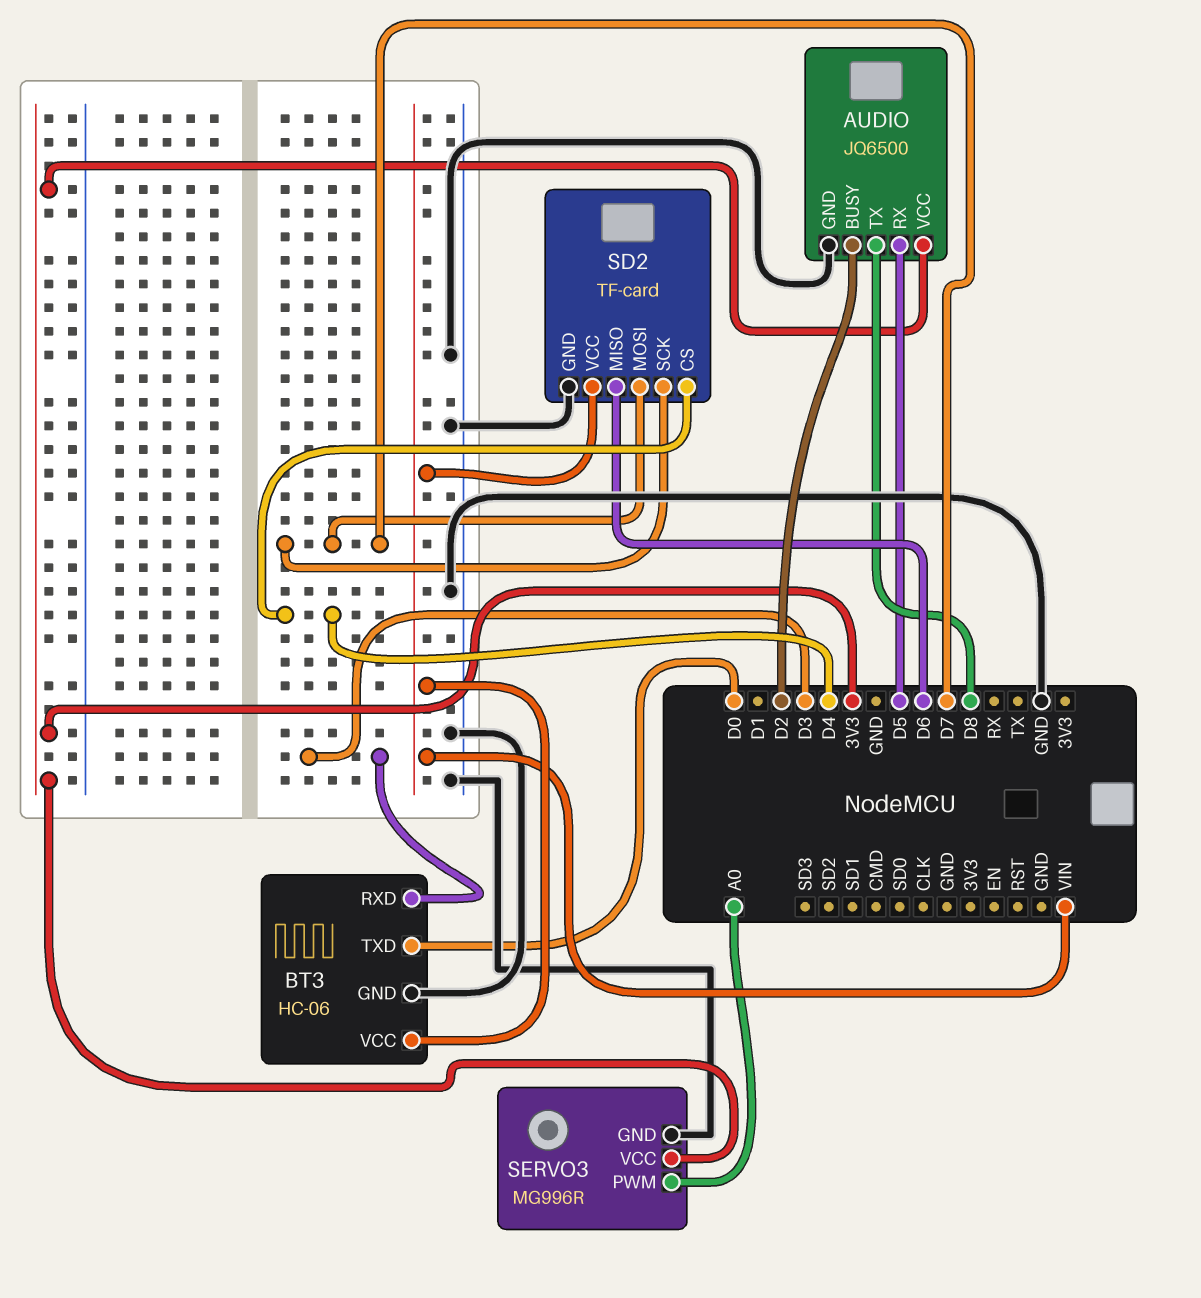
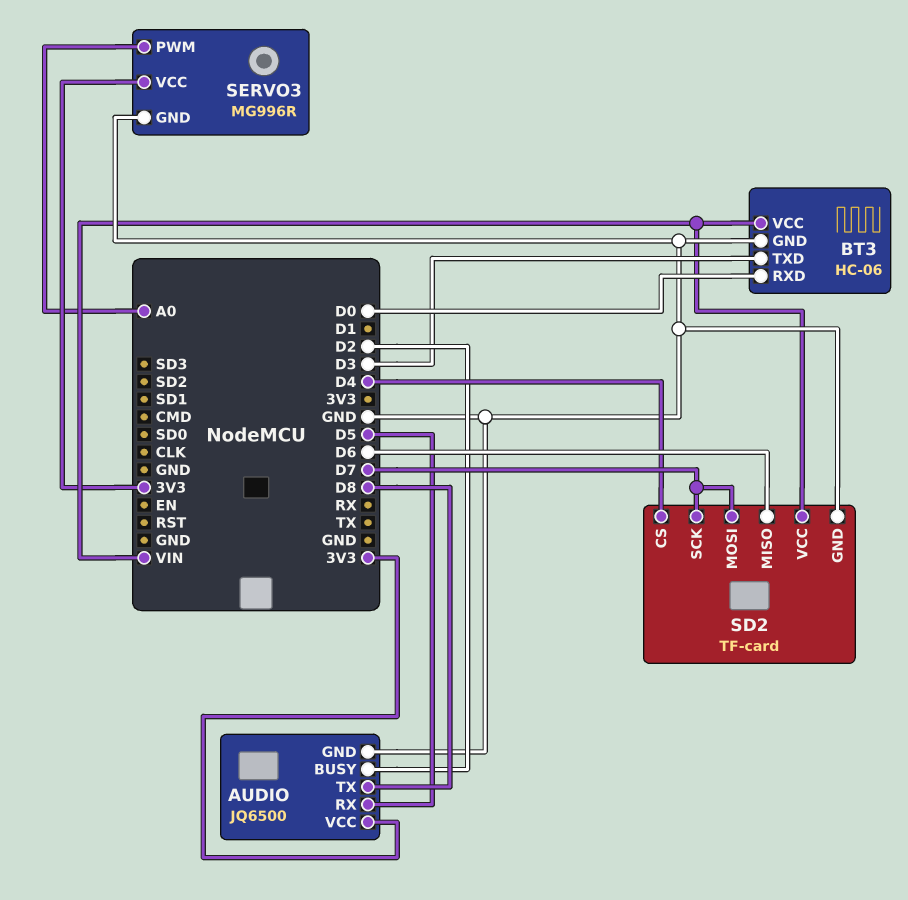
BT3 pin RXD: D3 -> D0
BT3 pin TXD: D0 -> D3

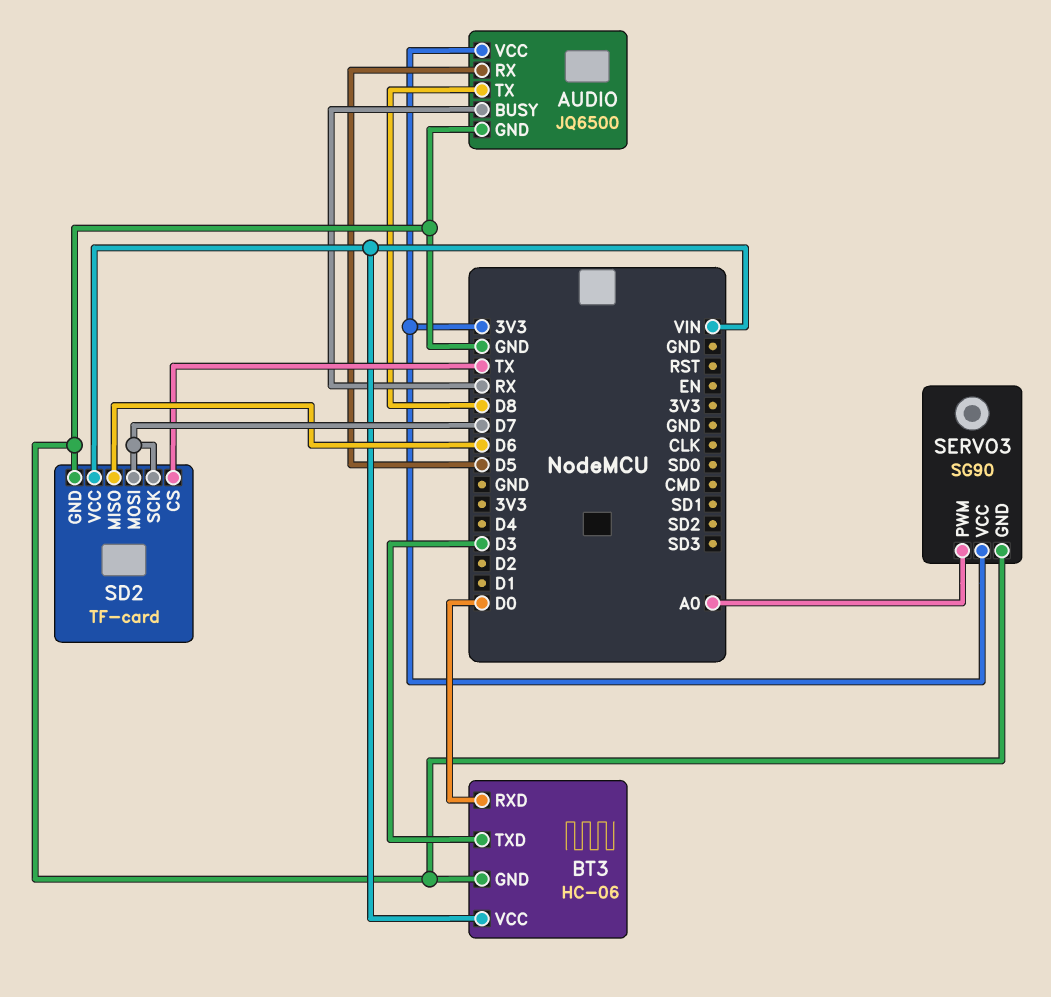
AUDIO pin BUSY: D2 -> RX
SD2 pin CS: D4 -> TX
SERVO3: MG996R -> SG90

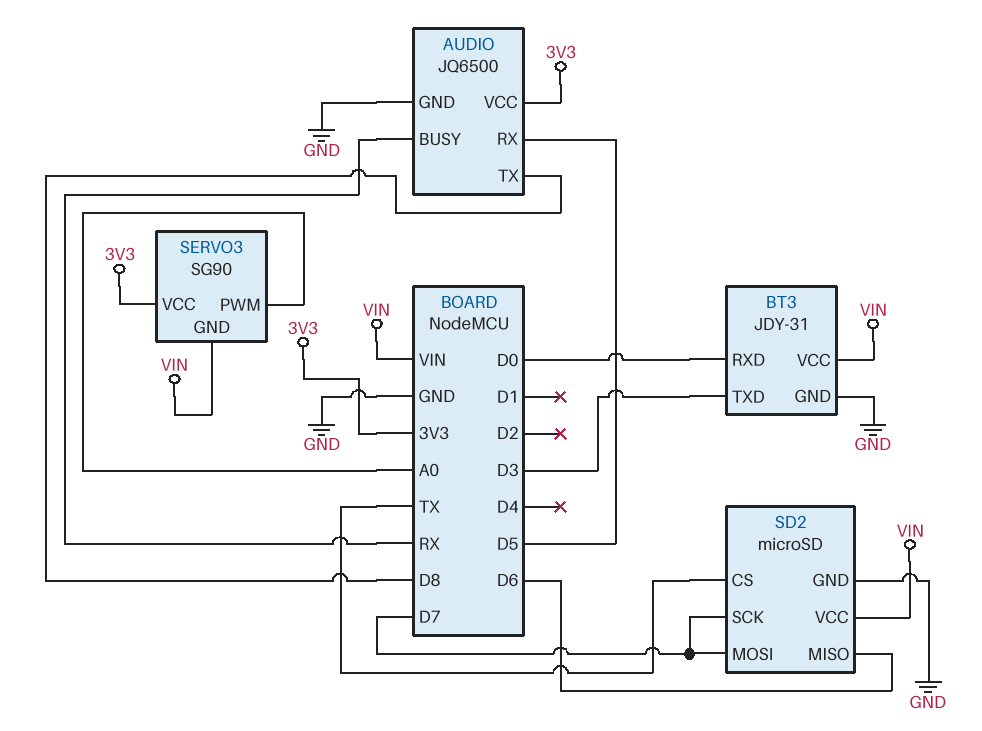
BT3: HC-06 -> JDY-31
SD2: TF-card -> microSD
SERVO3 pin GND: GND -> VIN

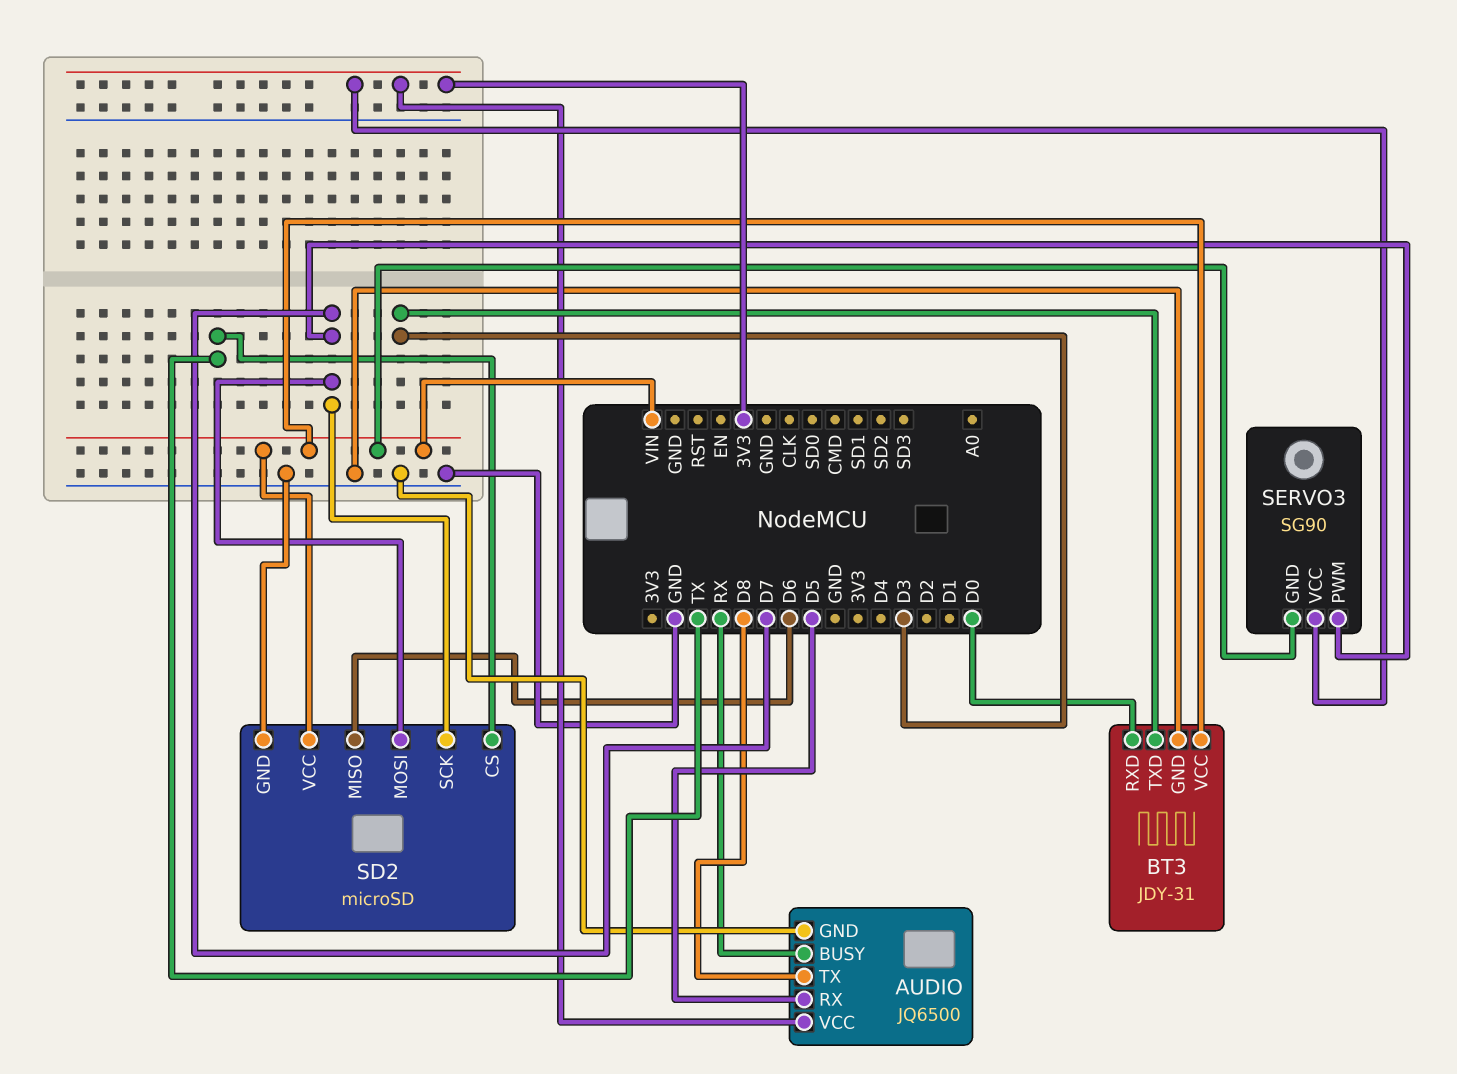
SERVO3 pin PWM: A0 -> D7

